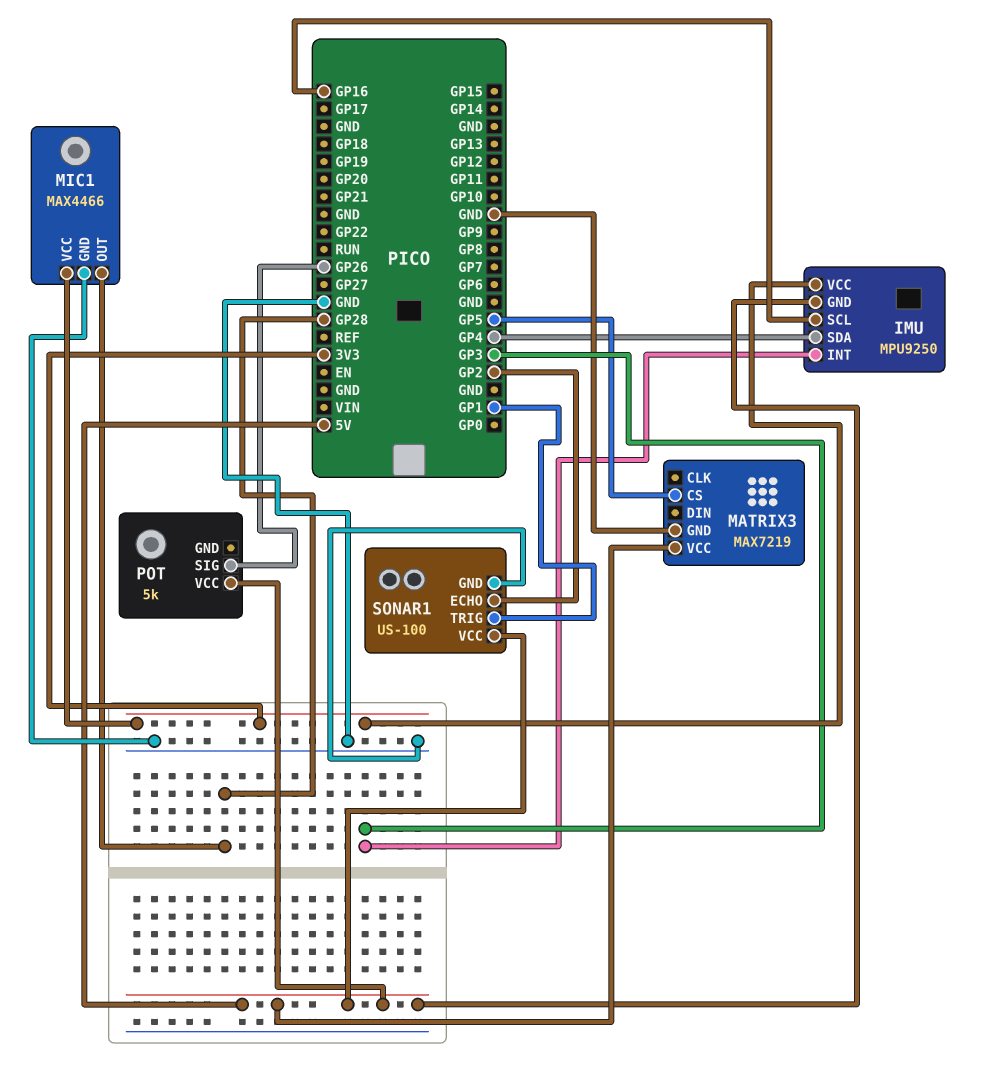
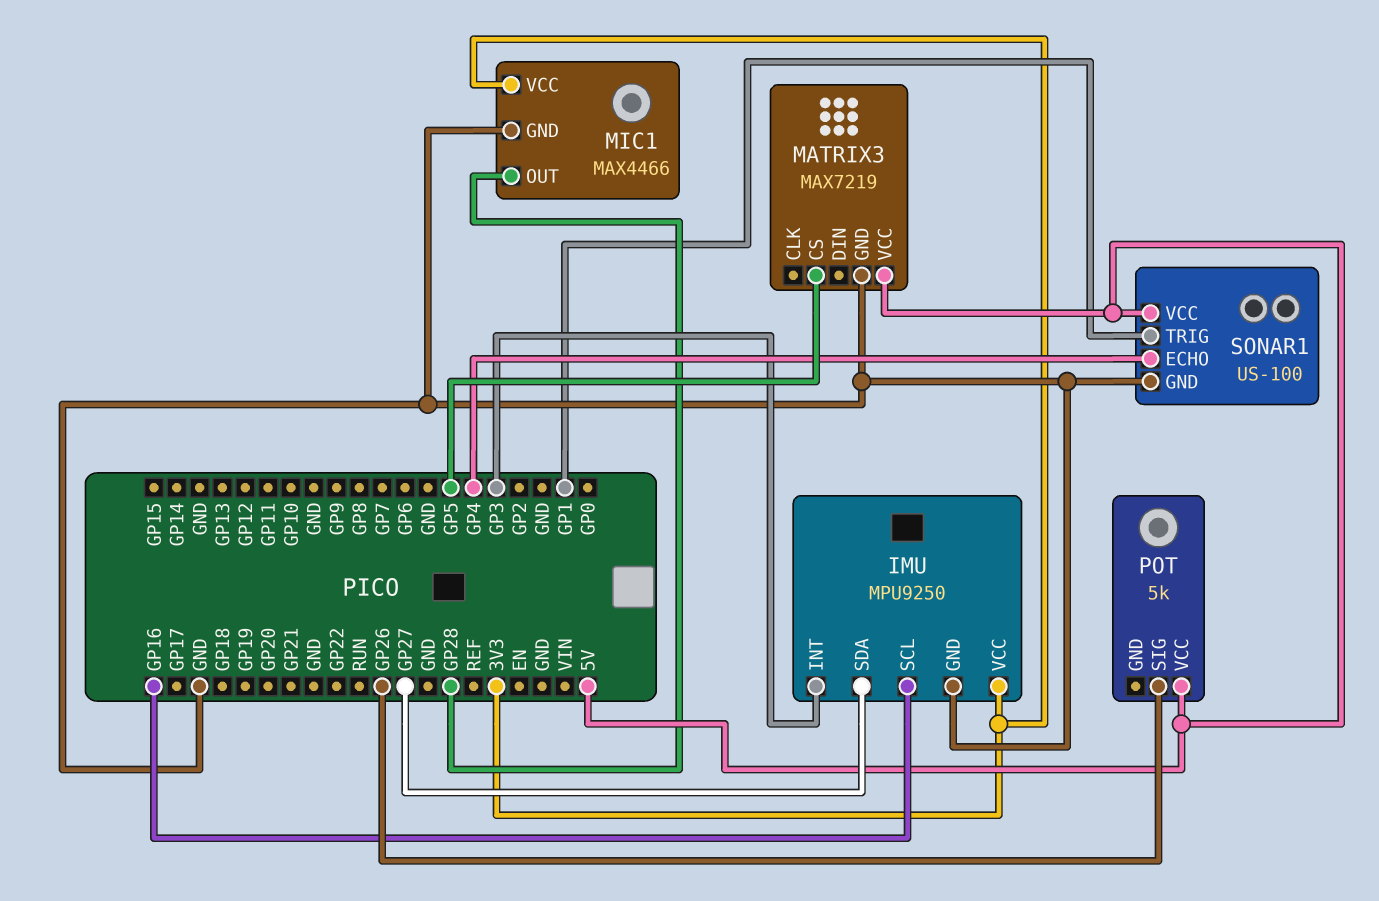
IMU pin GND: 5V -> GND
IMU pin SDA: GP4 -> GP27
SONAR1 pin ECHO: GP2 -> GP4

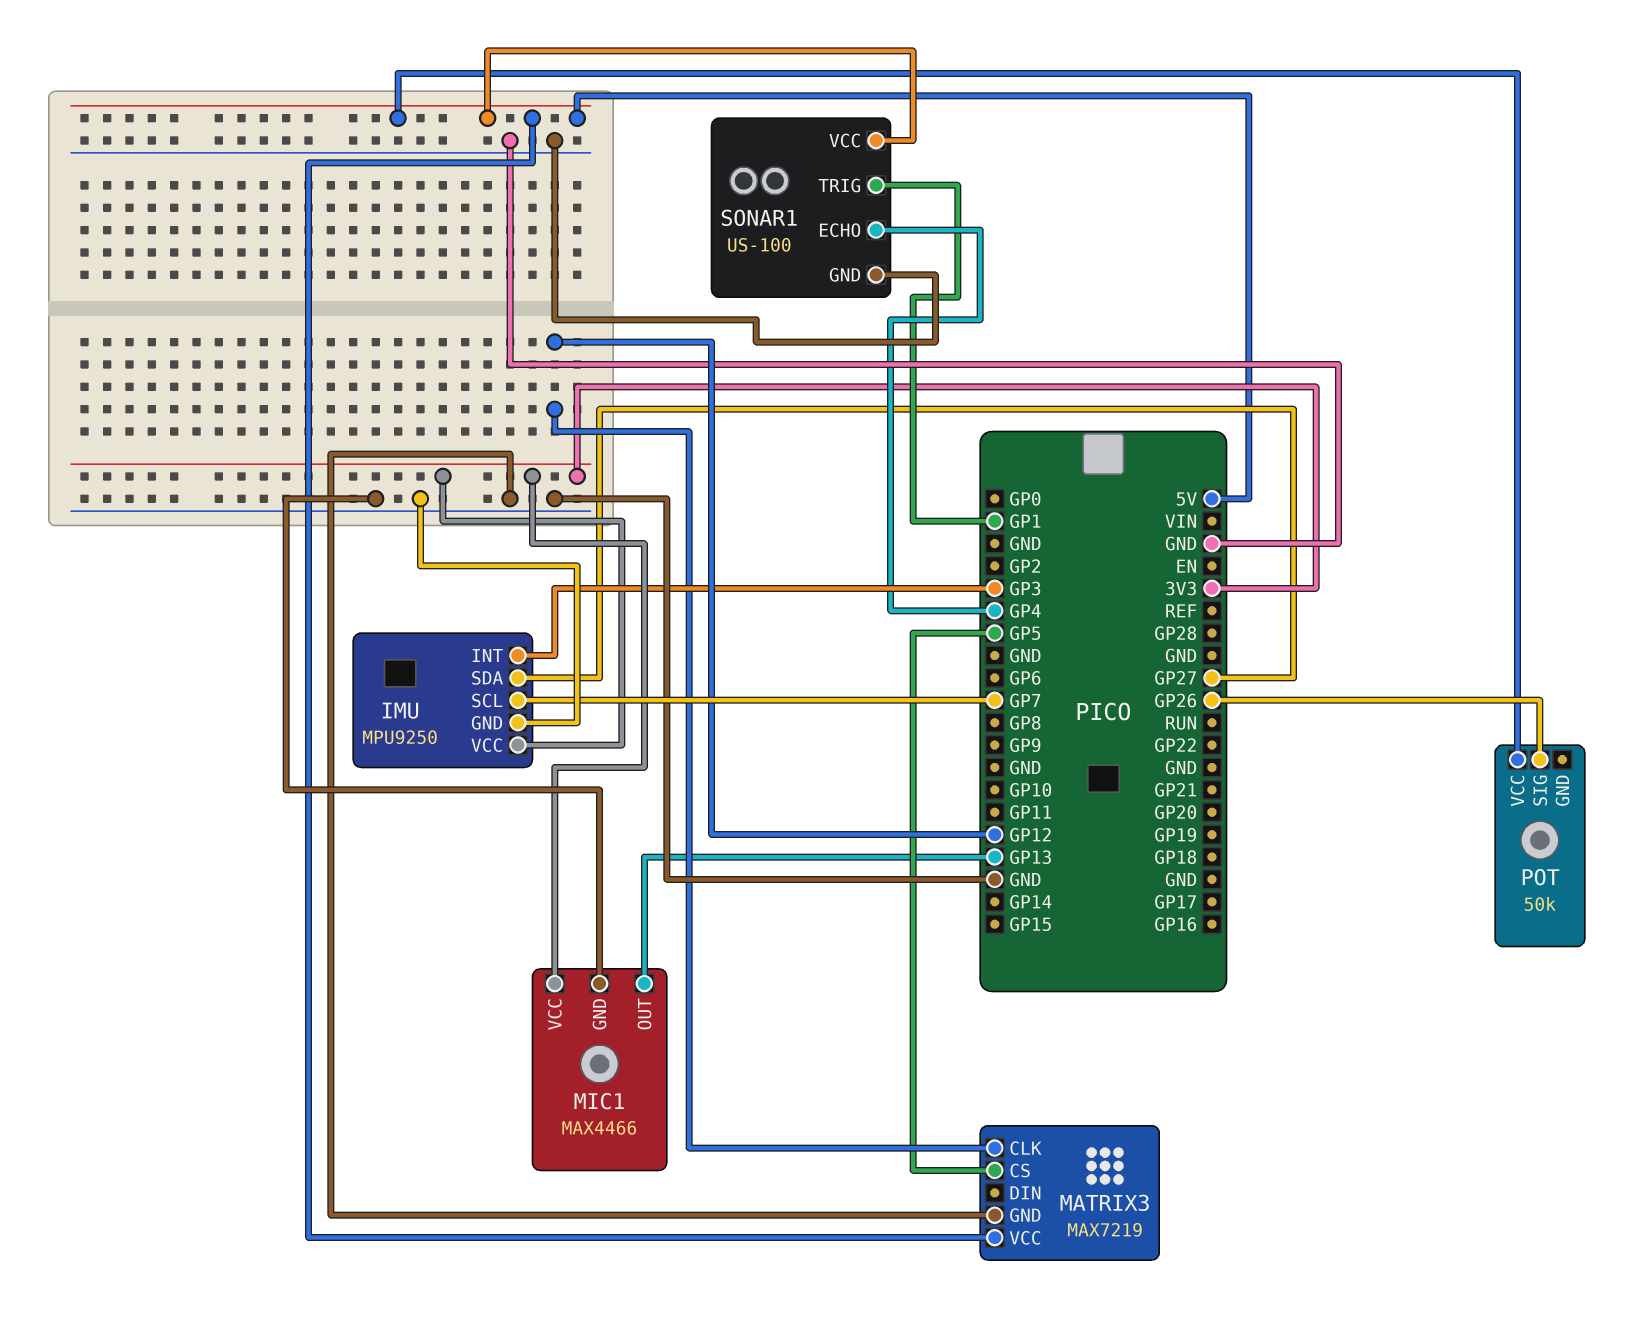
IMU pin SCL: GP16 -> GP7
MATRIX3 pin CLK: none -> GP12
MIC1 pin OUT: GP28 -> GP13
POT: 5k -> 50k

